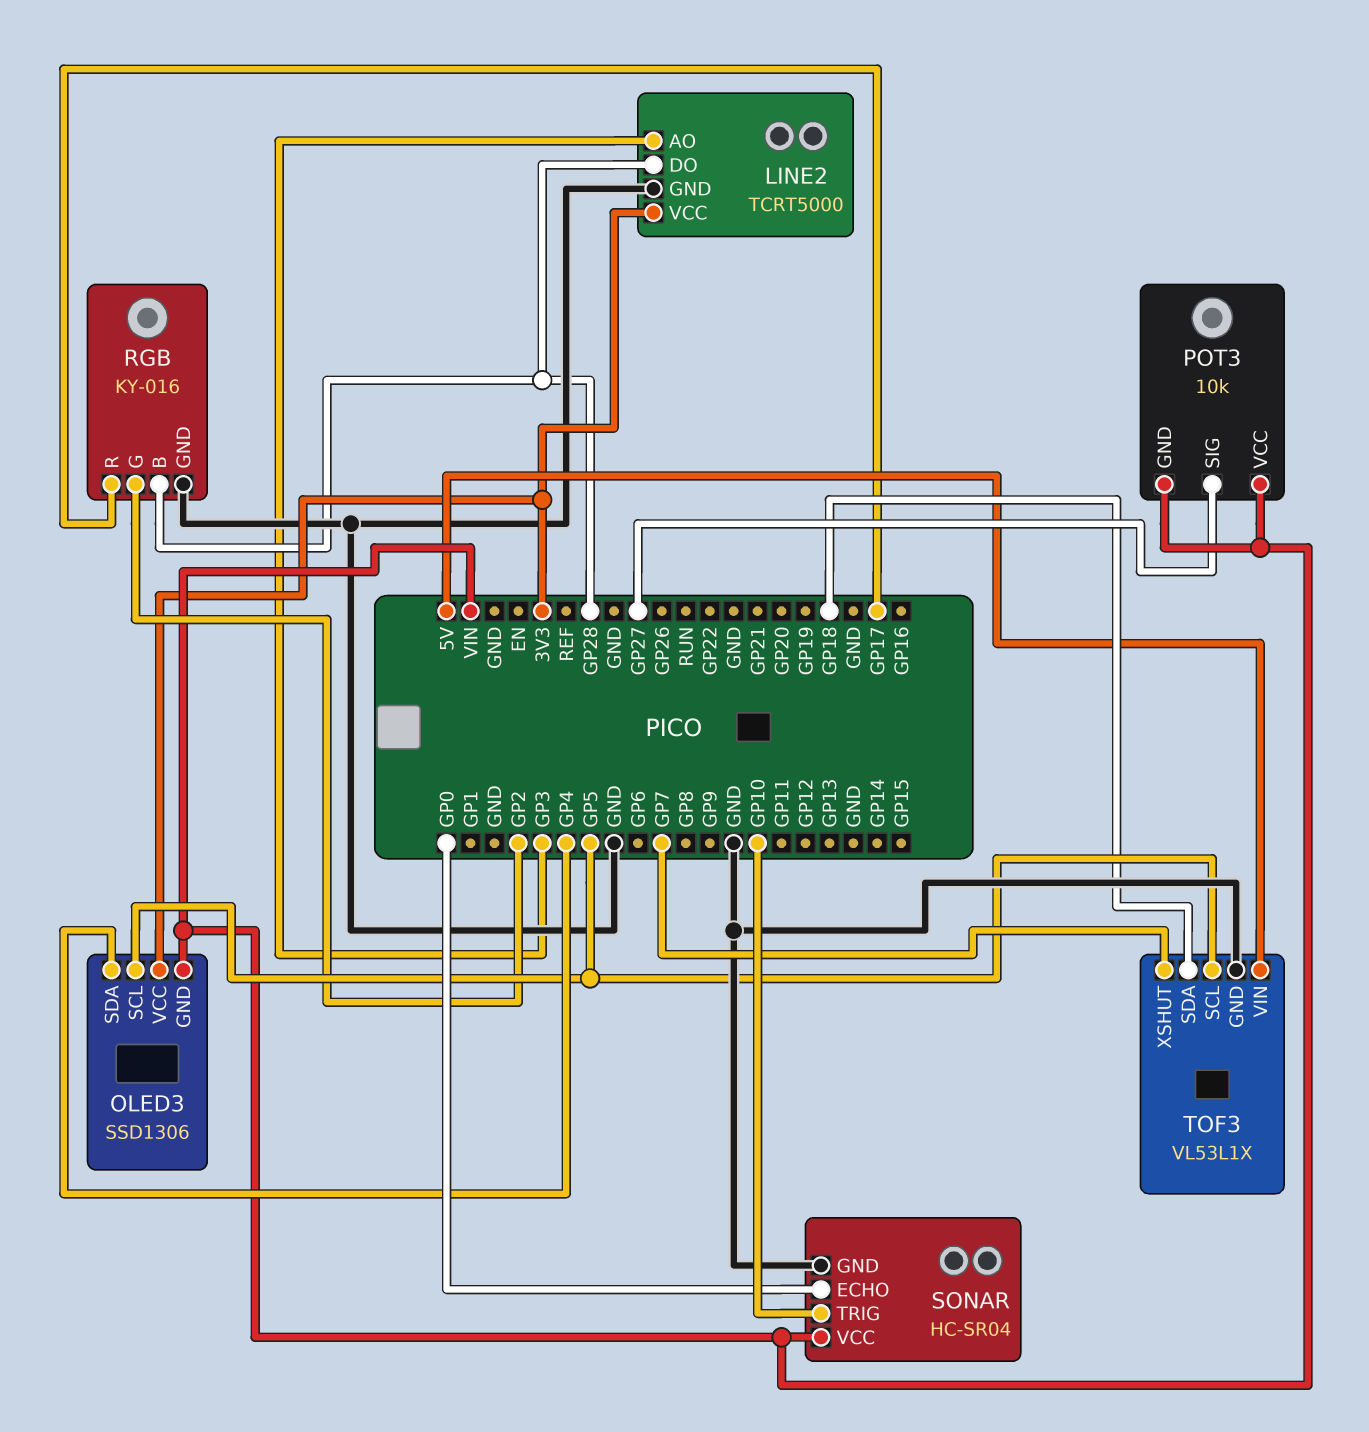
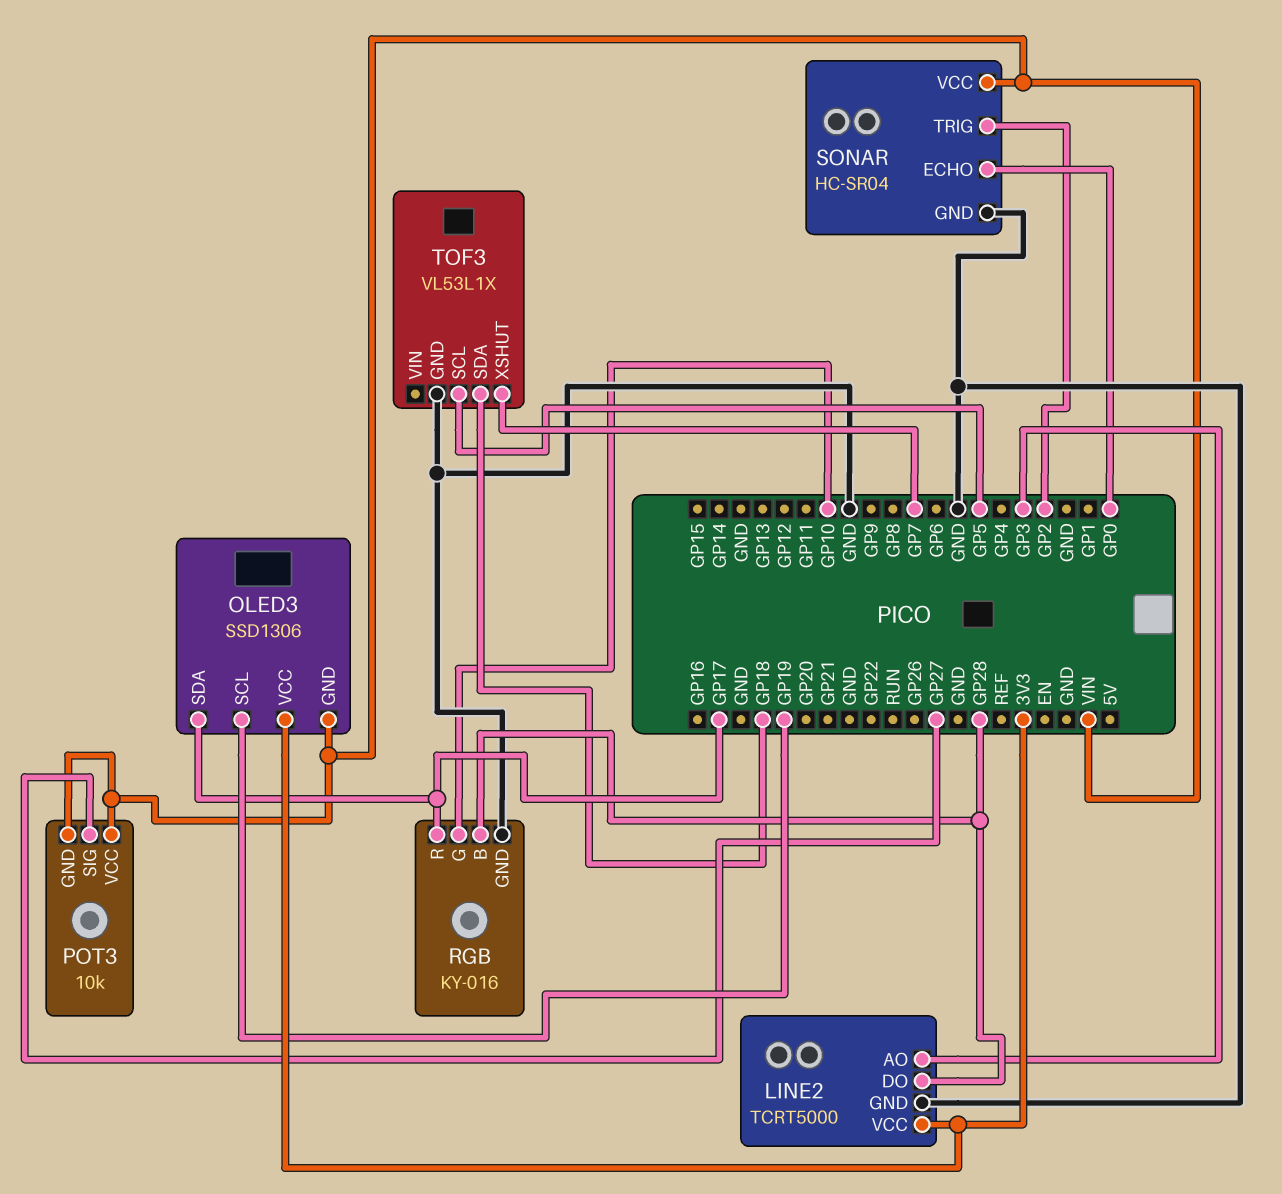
OLED3 pin SCL: GP5 -> GP19
OLED3 pin SDA: GP4 -> GP17
RGB pin G: GP2 -> GP10
SONAR pin TRIG: GP10 -> GP2
TOF3 pin VIN: 5V -> none

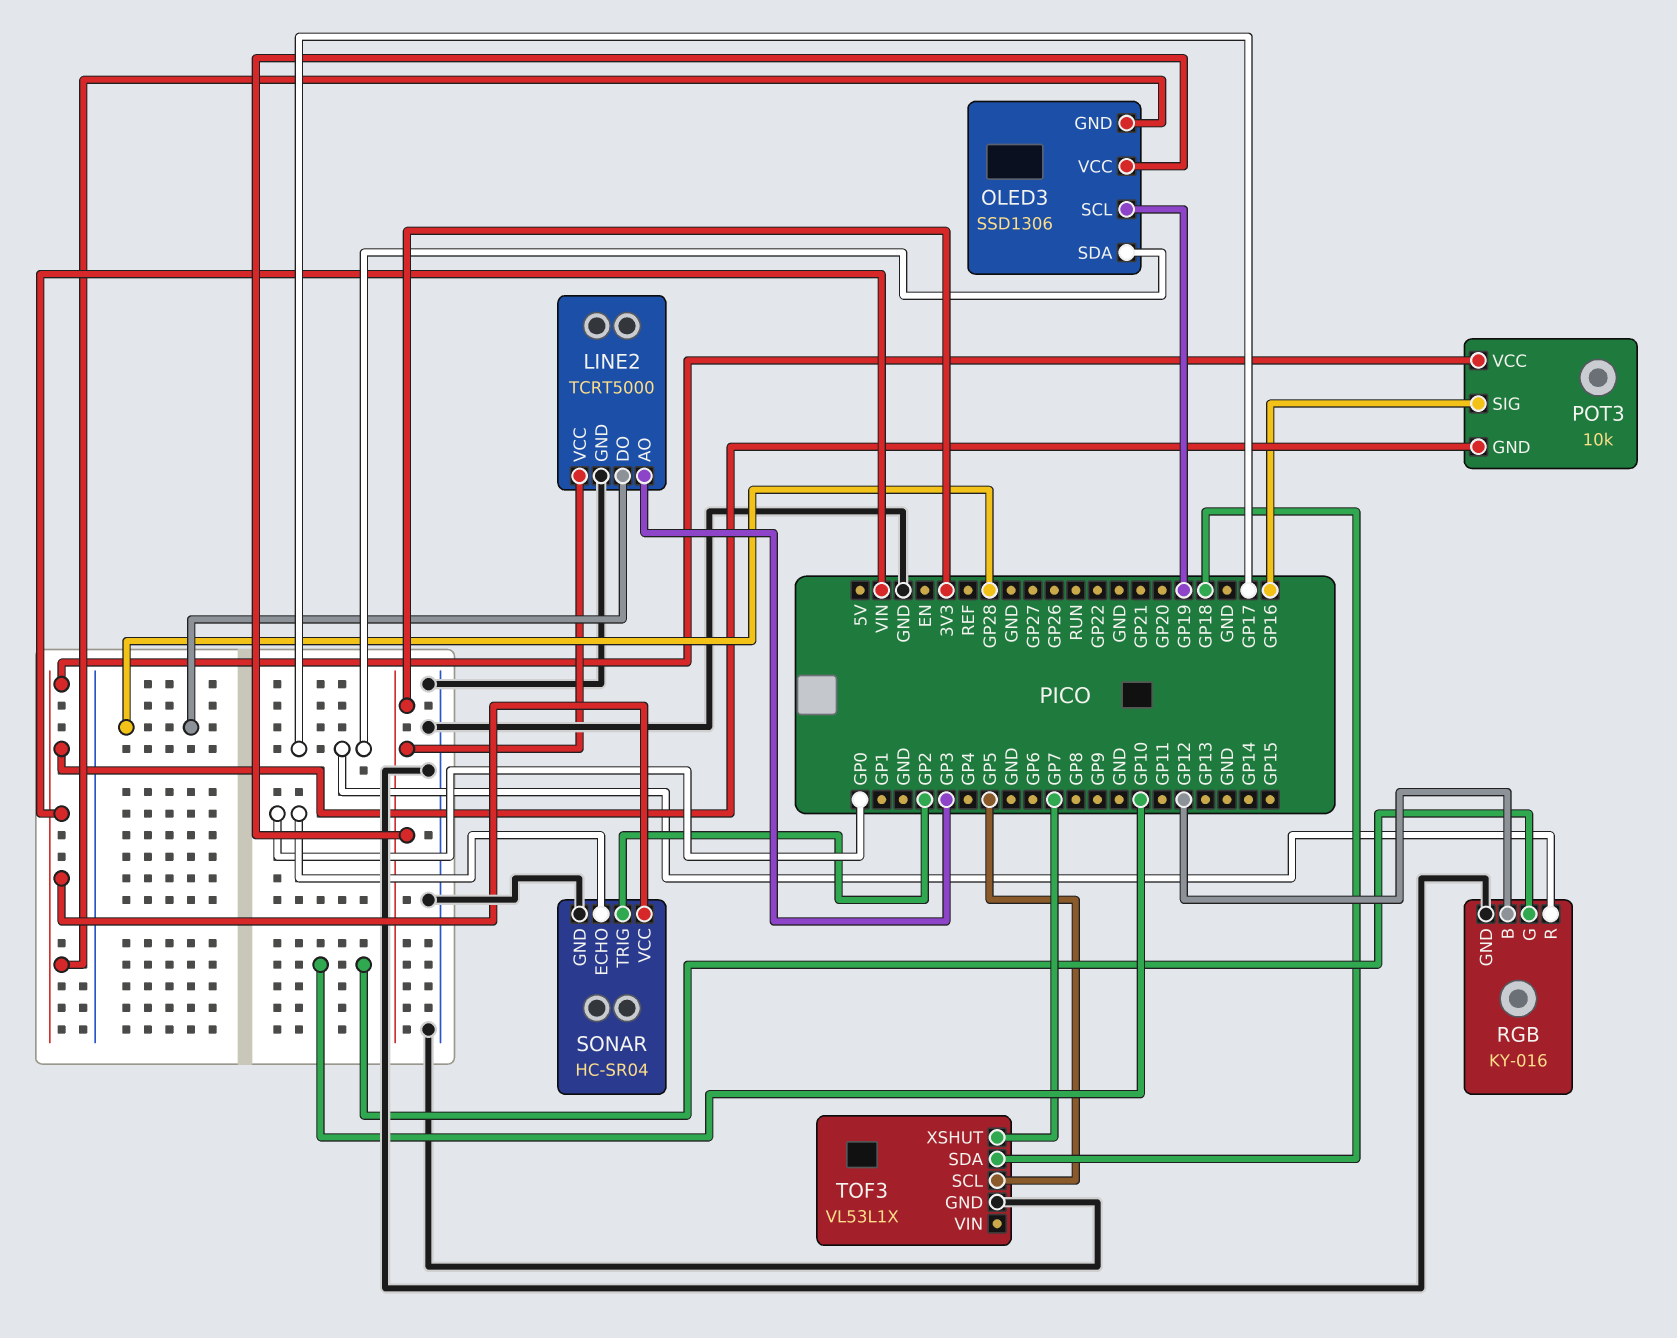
POT3 pin SIG: GP27 -> GP16
RGB pin B: GP28 -> GP12

